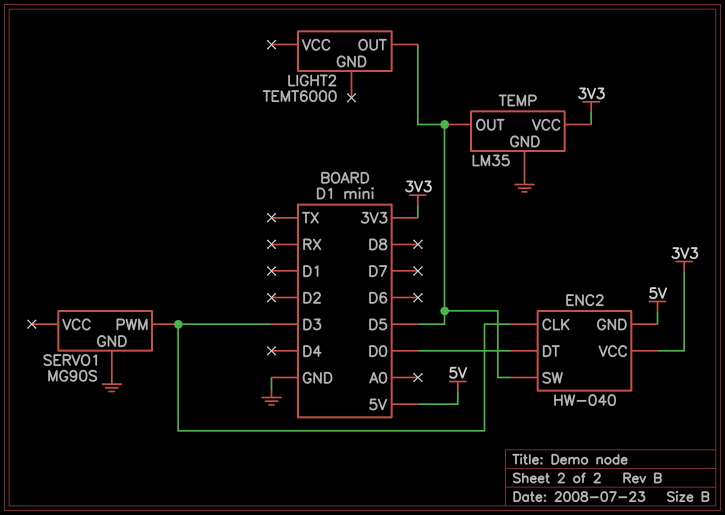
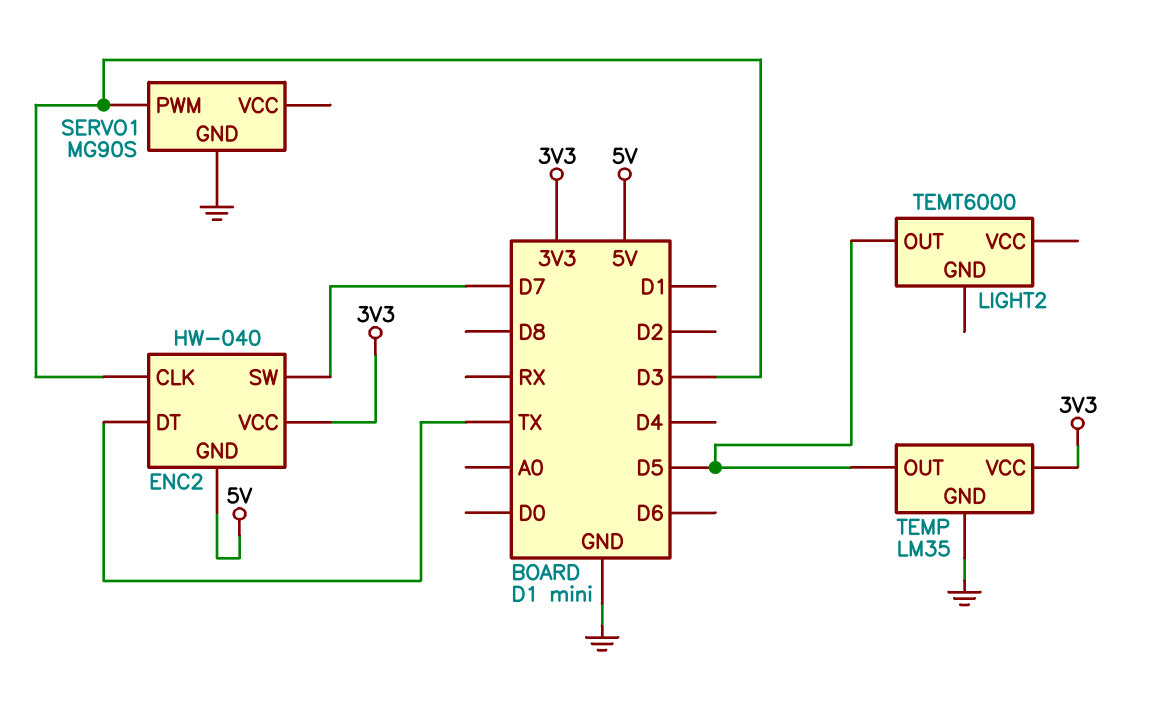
ENC2 pin DT: D0 -> TX
ENC2 pin SW: D5 -> D7

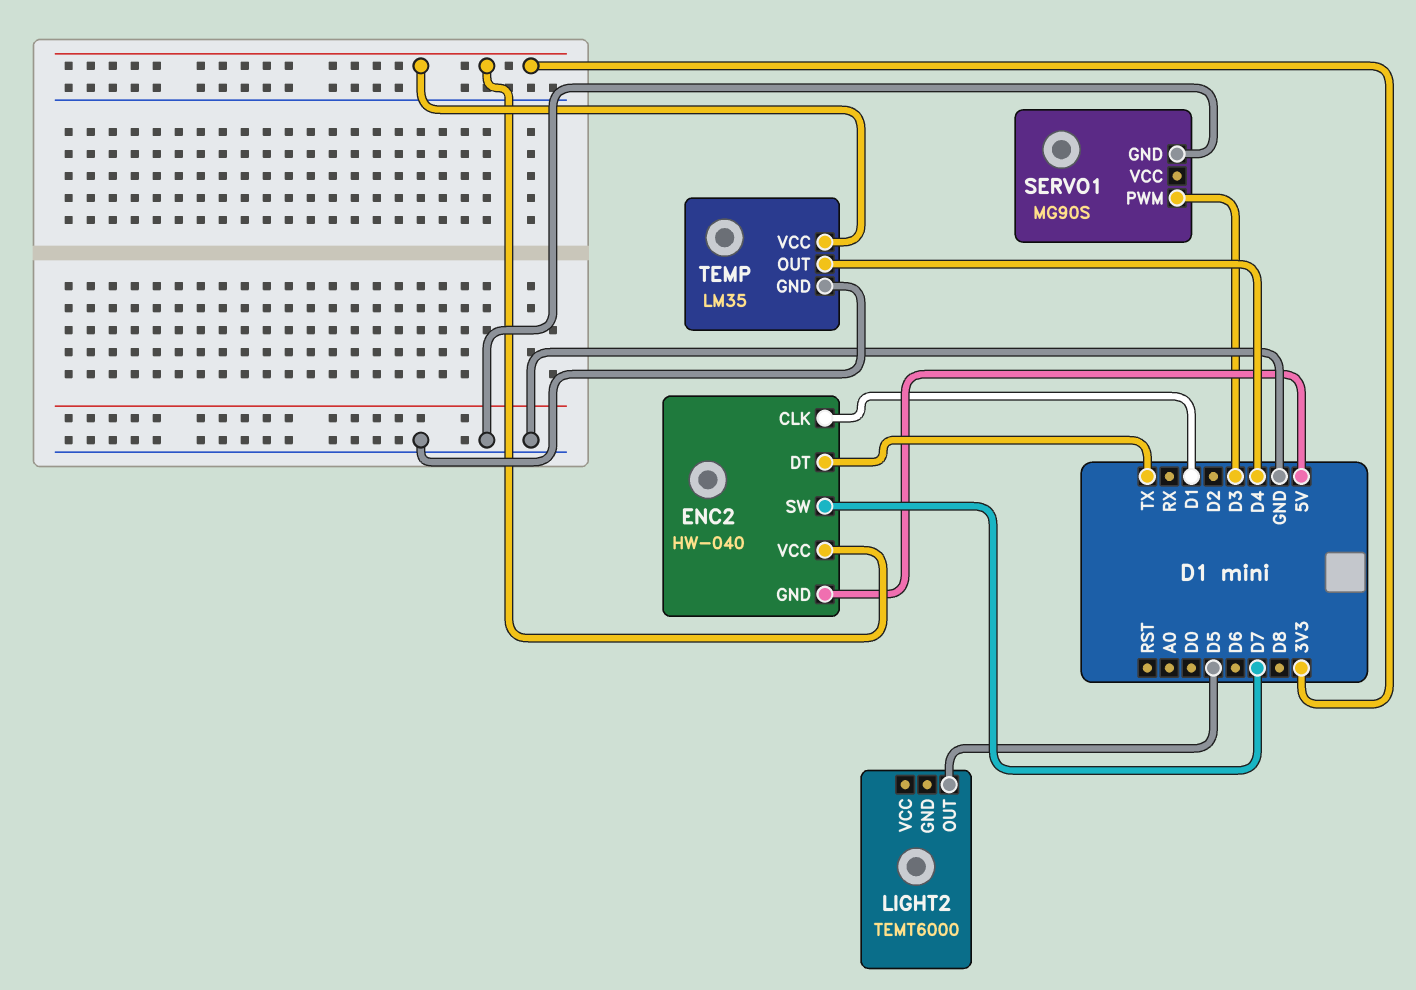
ENC2 pin CLK: D3 -> D1
TEMP pin OUT: D5 -> D4

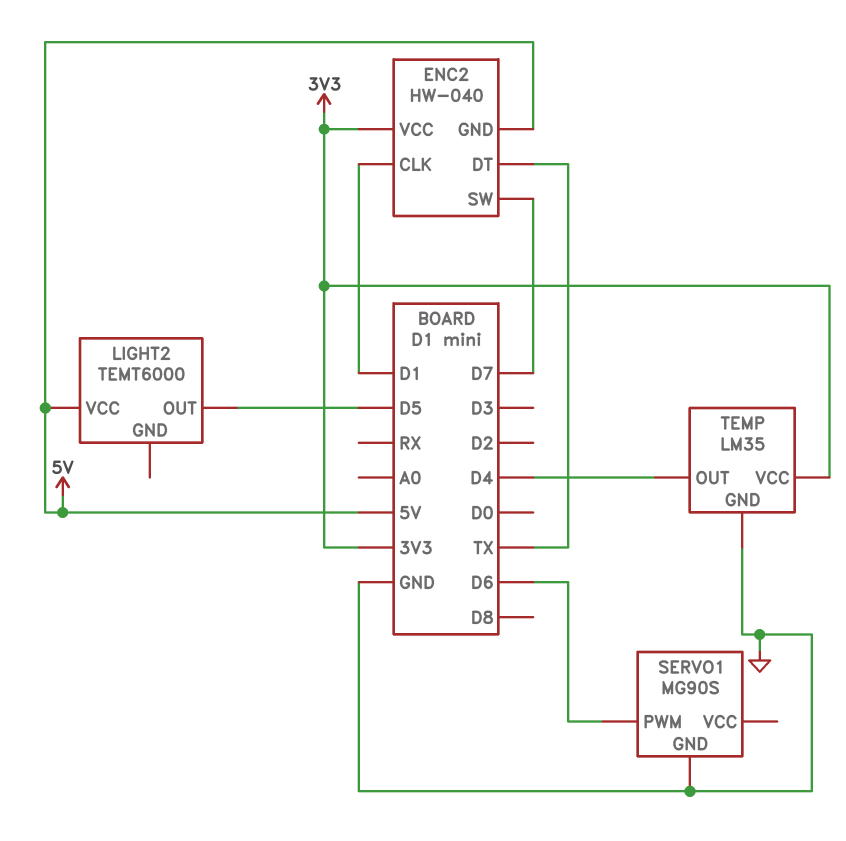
LIGHT2 pin VCC: none -> 5V
SERVO1 pin PWM: D3 -> D6

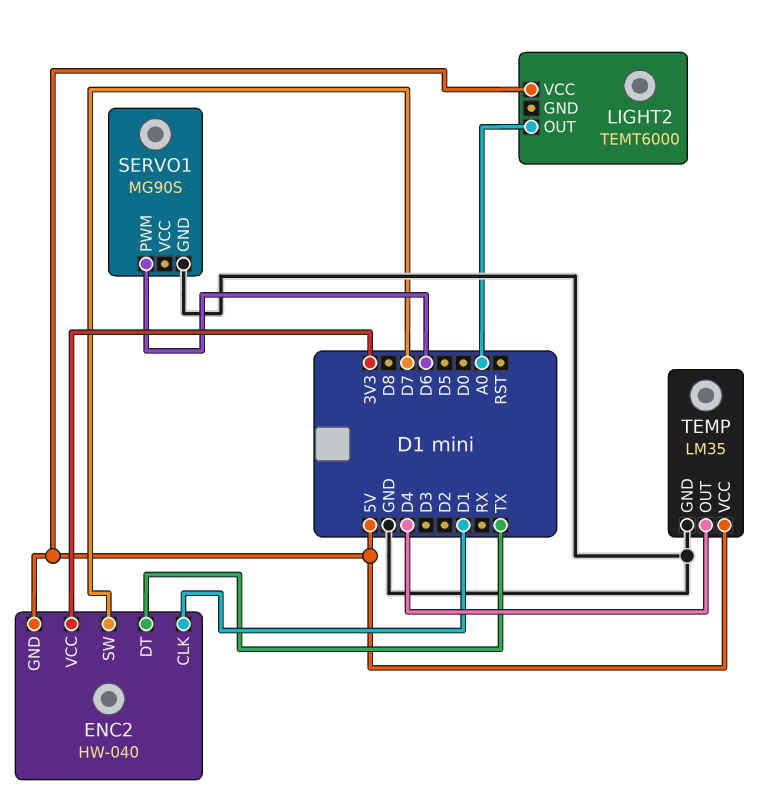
LIGHT2 pin OUT: D5 -> A0
TEMP pin VCC: 3V3 -> 5V

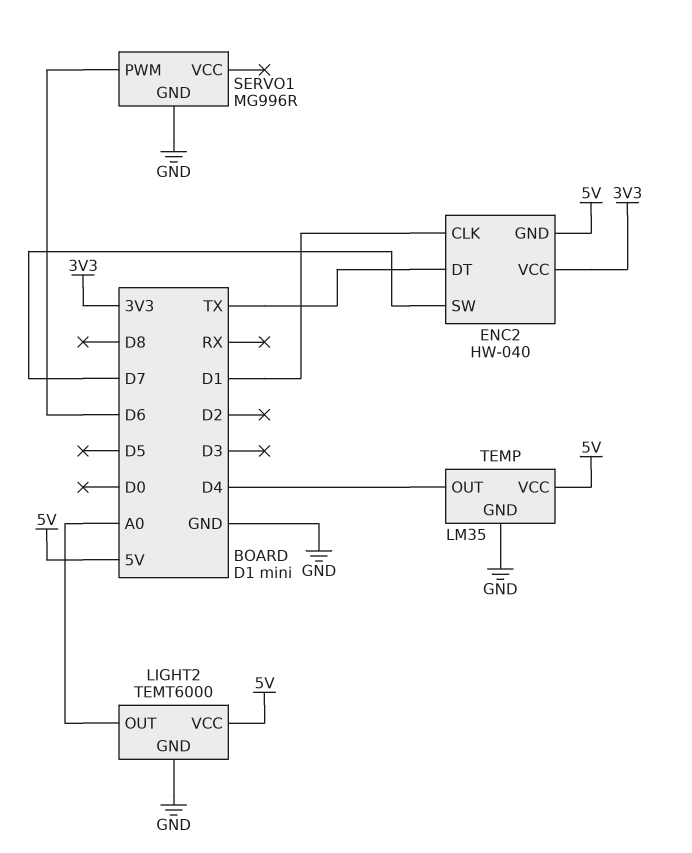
LIGHT2 pin GND: none -> GND
SERVO1: MG90S -> MG996R

